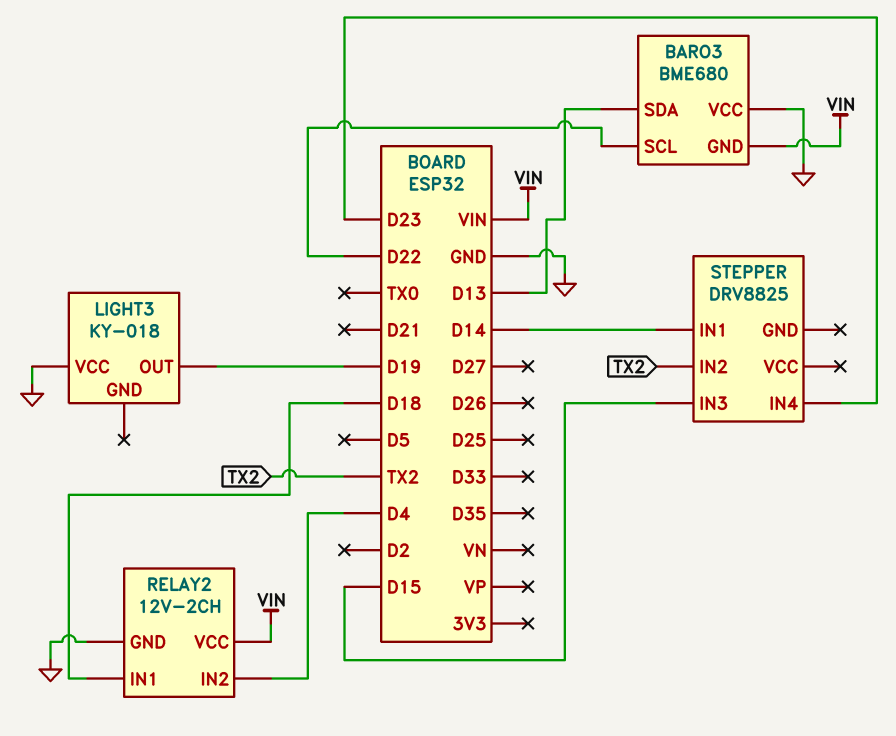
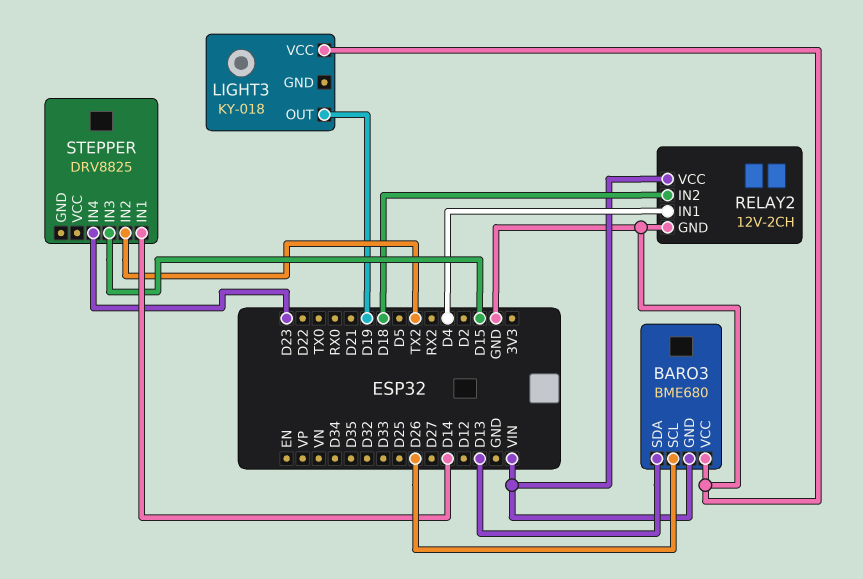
BARO3 pin SCL: D22 -> D26
RELAY2 pin IN1: D18 -> D4
RELAY2 pin IN2: D4 -> D18

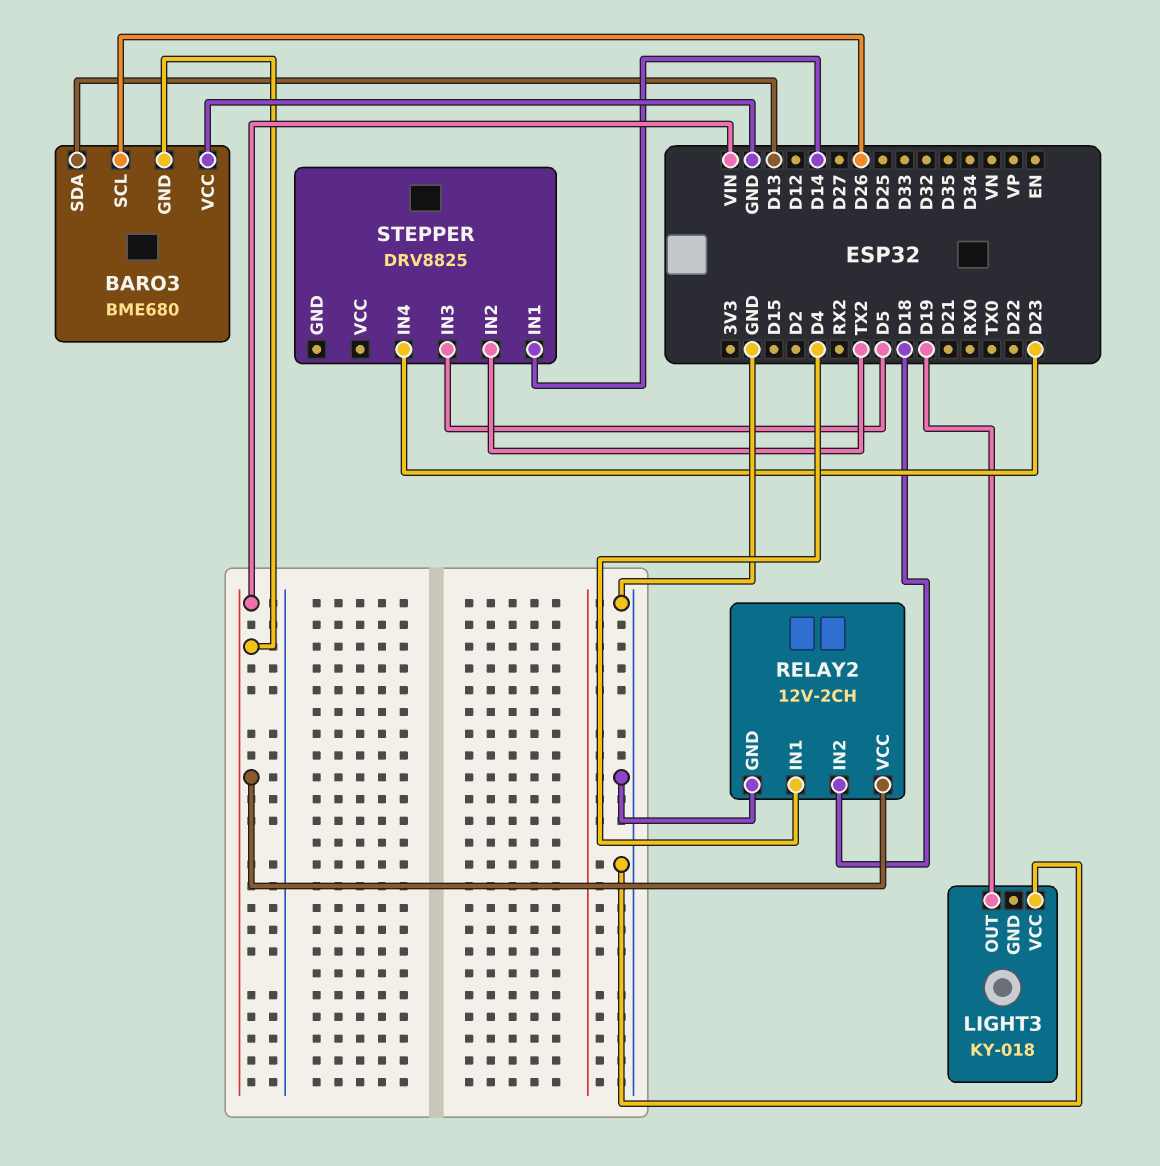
STEPPER pin IN3: D15 -> D5

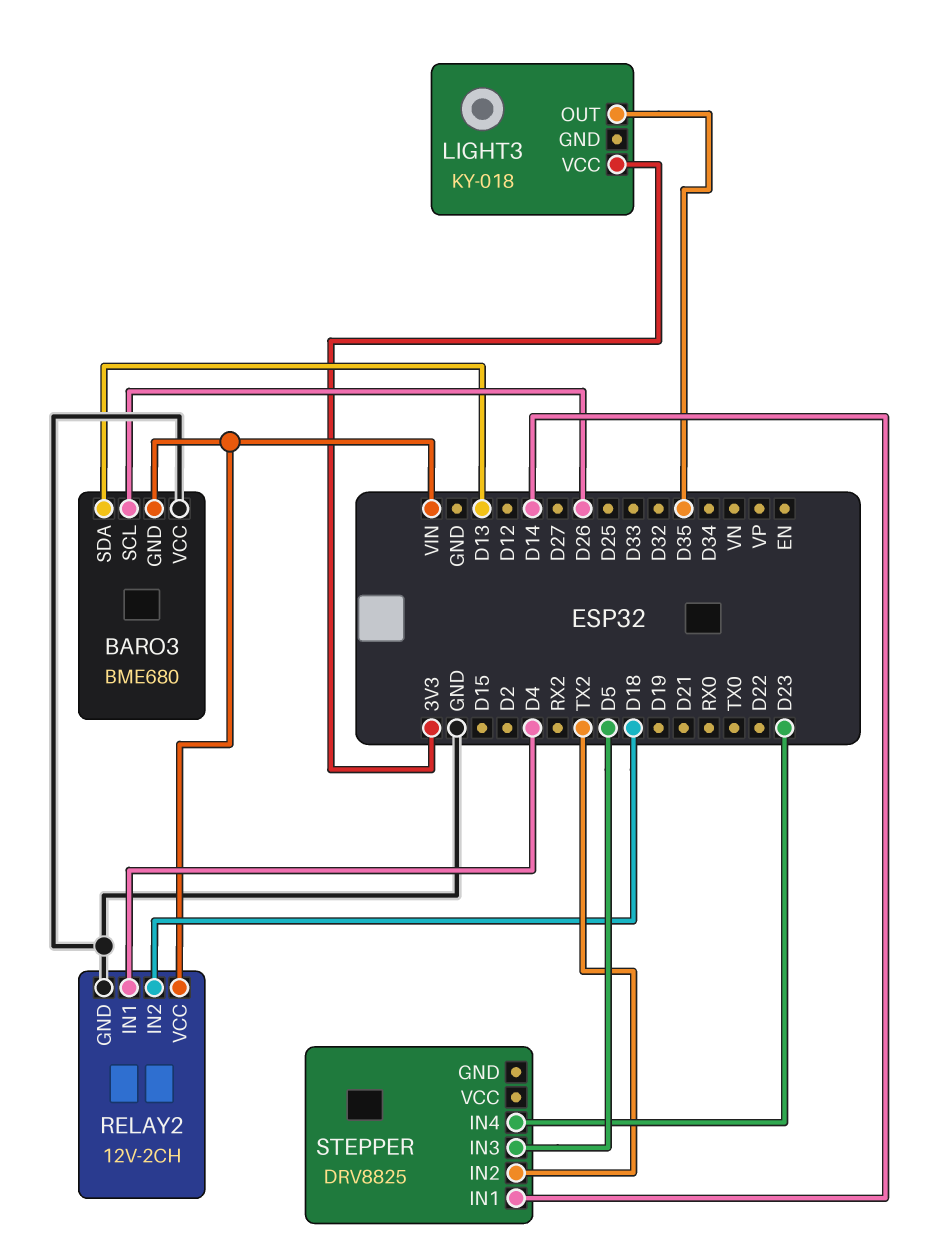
LIGHT3 pin OUT: D19 -> D35
LIGHT3 pin VCC: GND -> 3V3

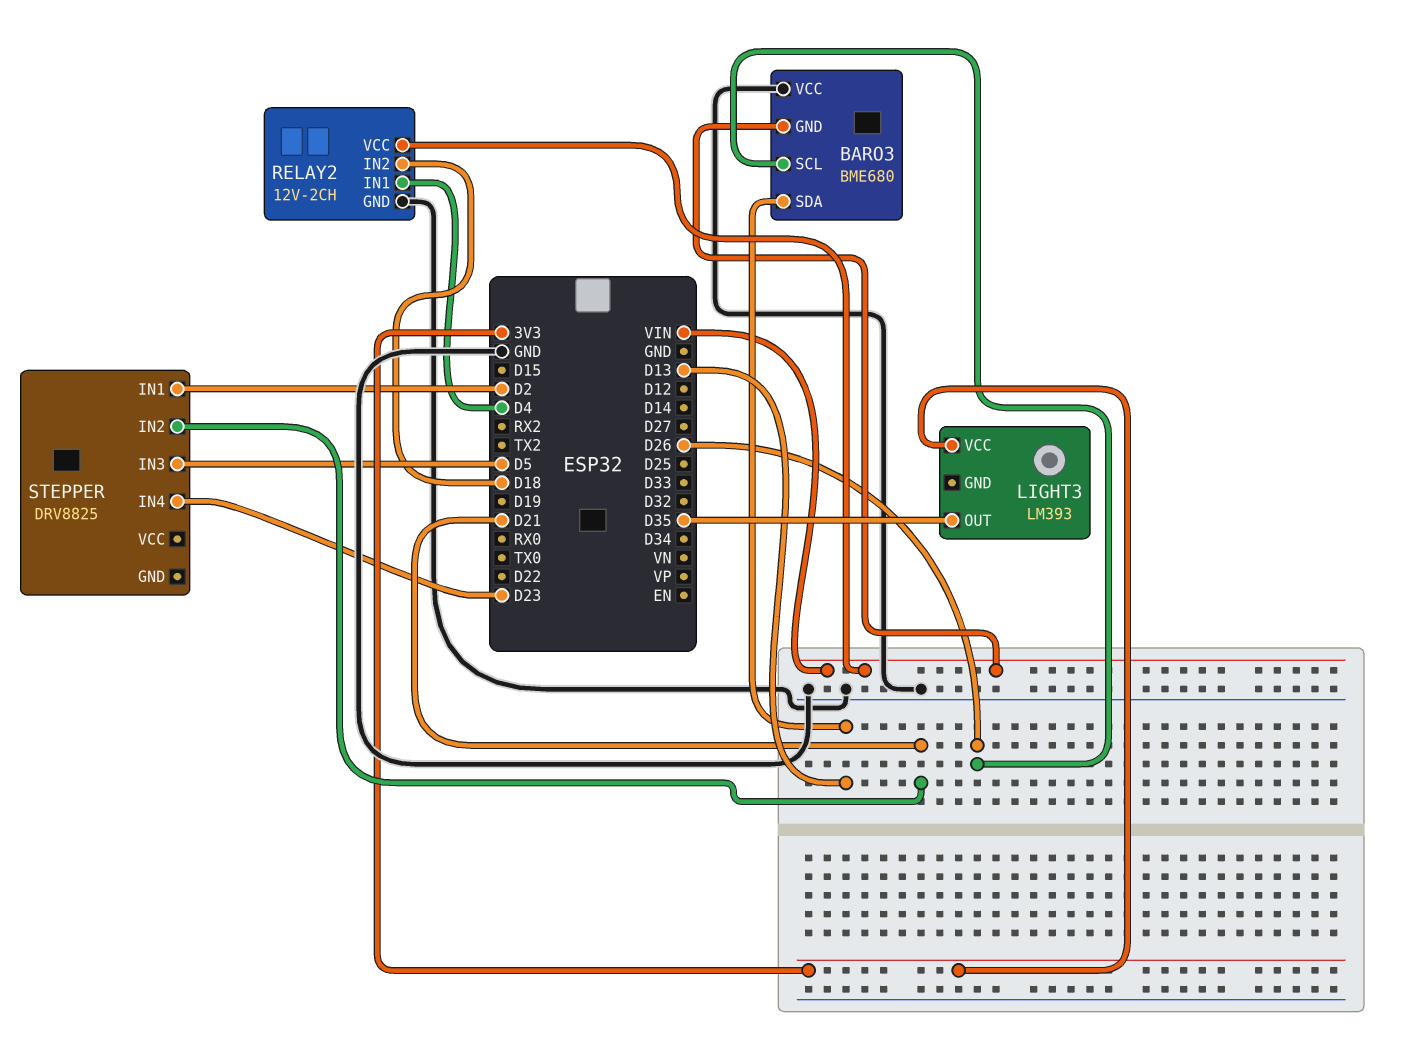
LIGHT3: KY-018 -> LM393
STEPPER pin IN1: D14 -> D2
STEPPER pin IN2: TX2 -> D21

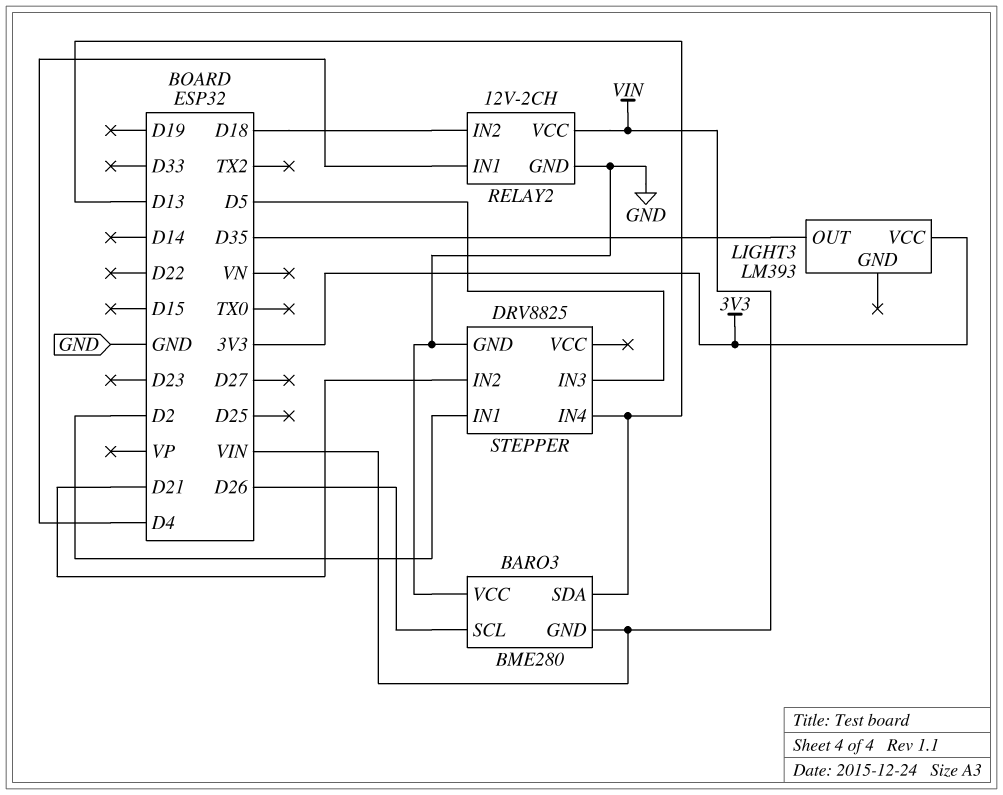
BARO3: BME680 -> BME280
STEPPER pin GND: none -> GND
STEPPER pin IN4: D23 -> D13

